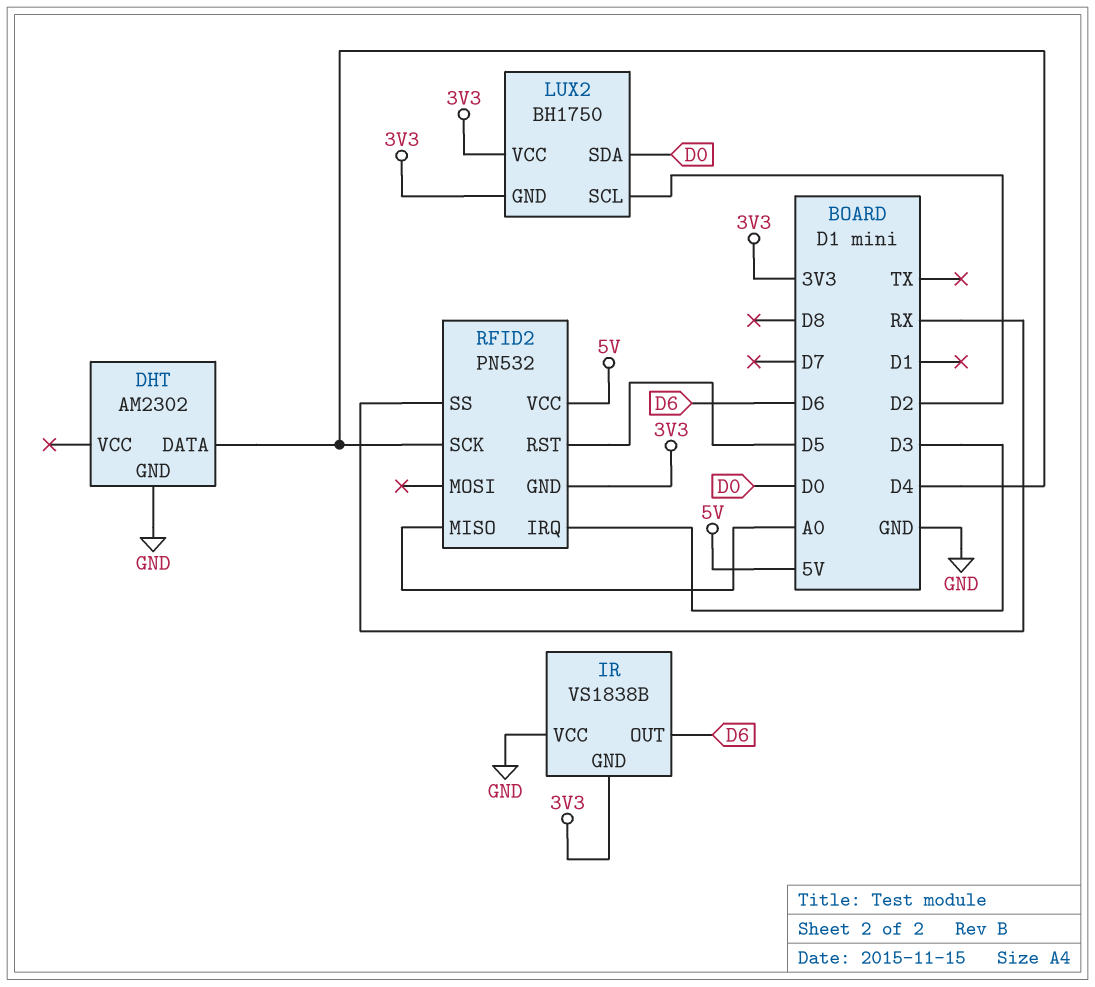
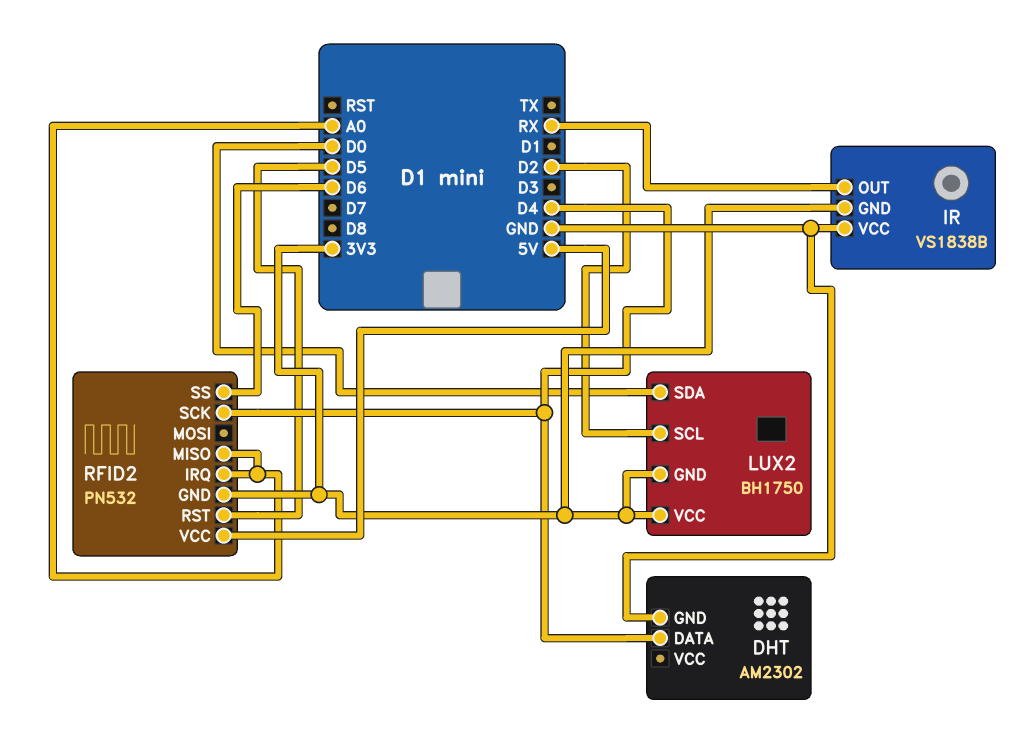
IR pin OUT: D6 -> RX
RFID2 pin IRQ: D3 -> A0
RFID2 pin SS: RX -> D6

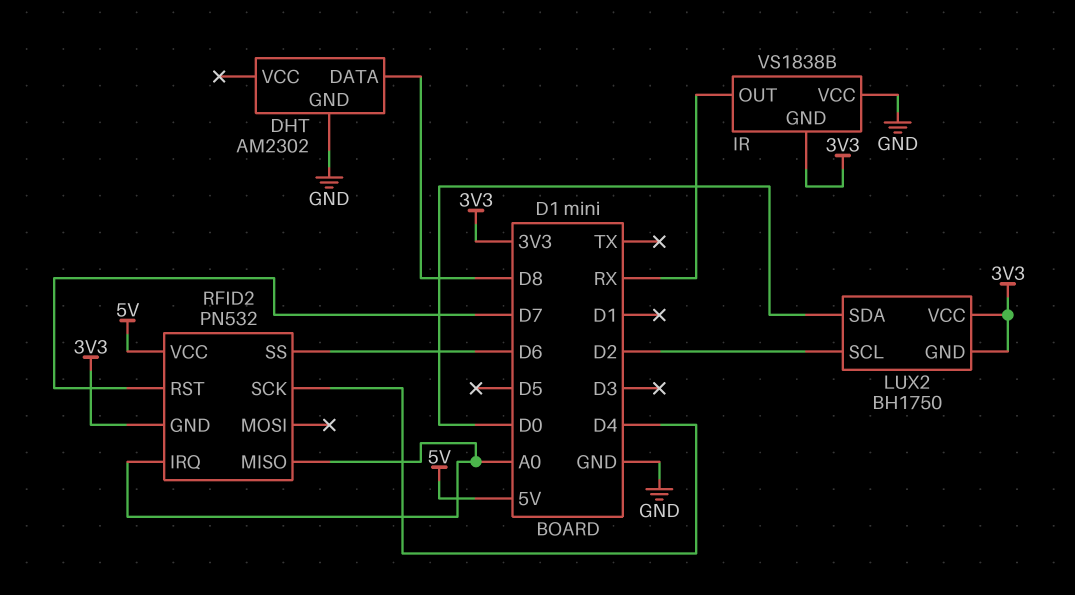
DHT pin DATA: D4 -> D8
RFID2 pin RST: D5 -> D7

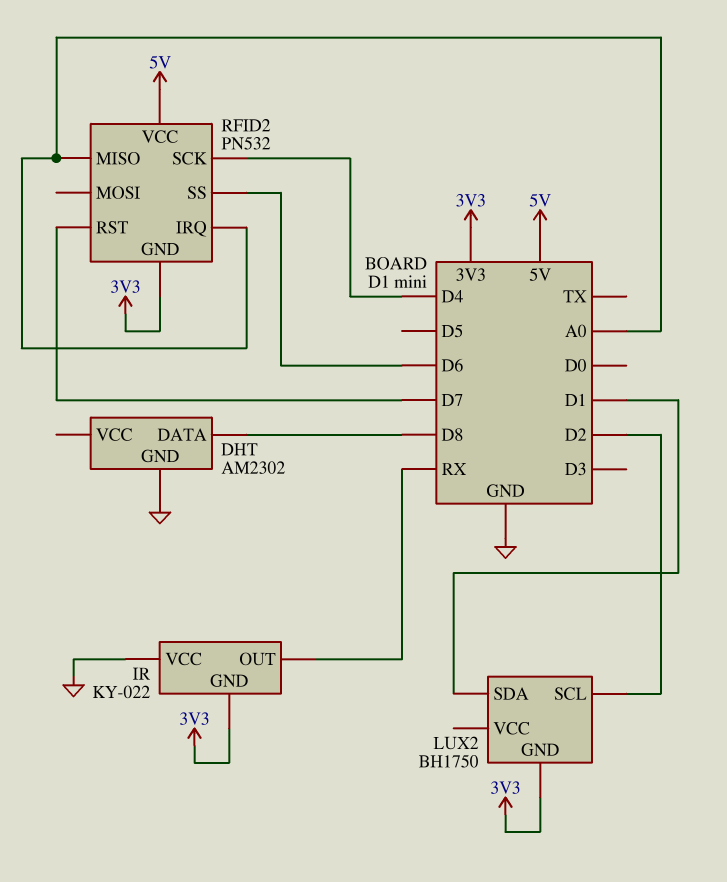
IR: VS1838B -> KY-022
LUX2 pin SDA: D0 -> D1
LUX2 pin VCC: 3V3 -> none

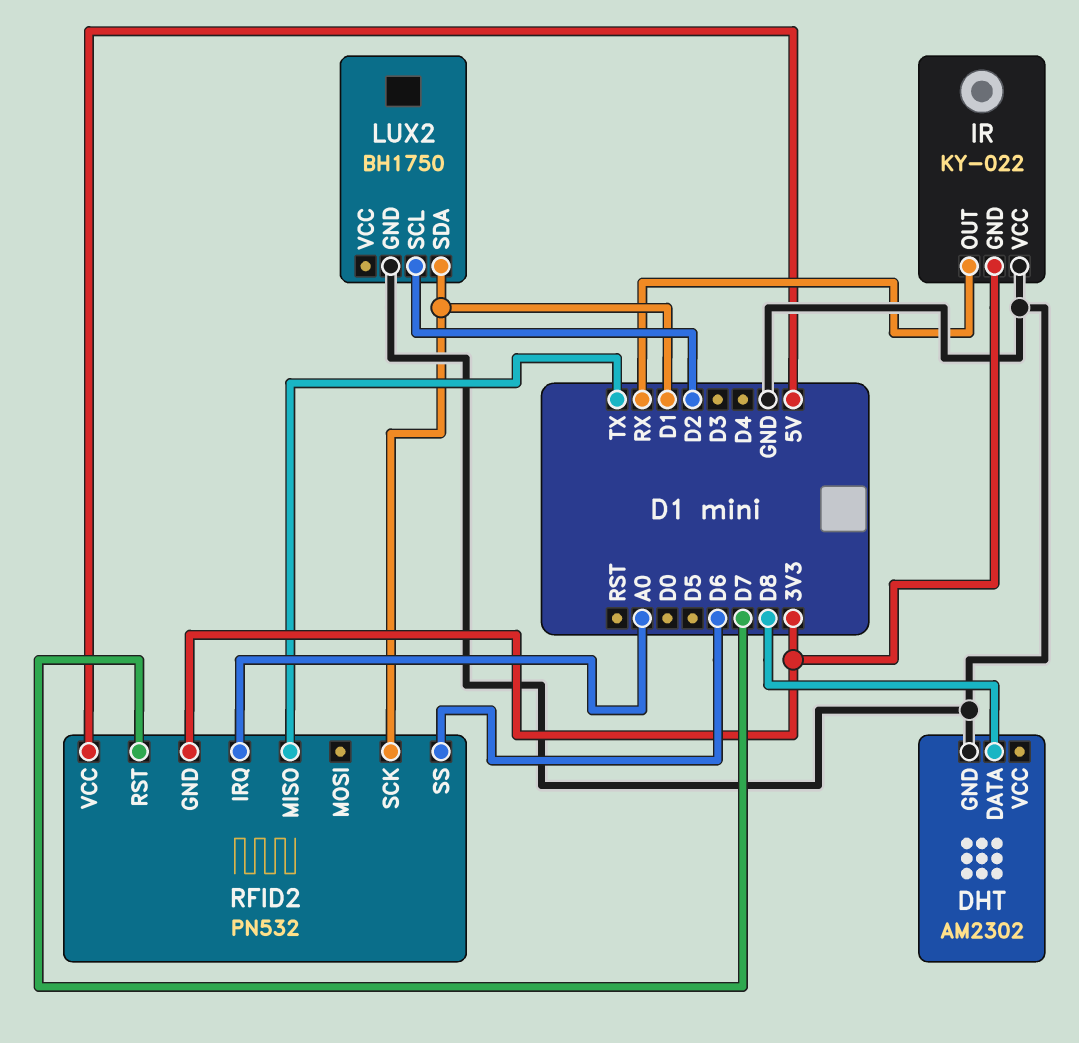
LUX2 pin GND: 3V3 -> GND
RFID2 pin MISO: A0 -> TX
RFID2 pin SCK: D4 -> D1

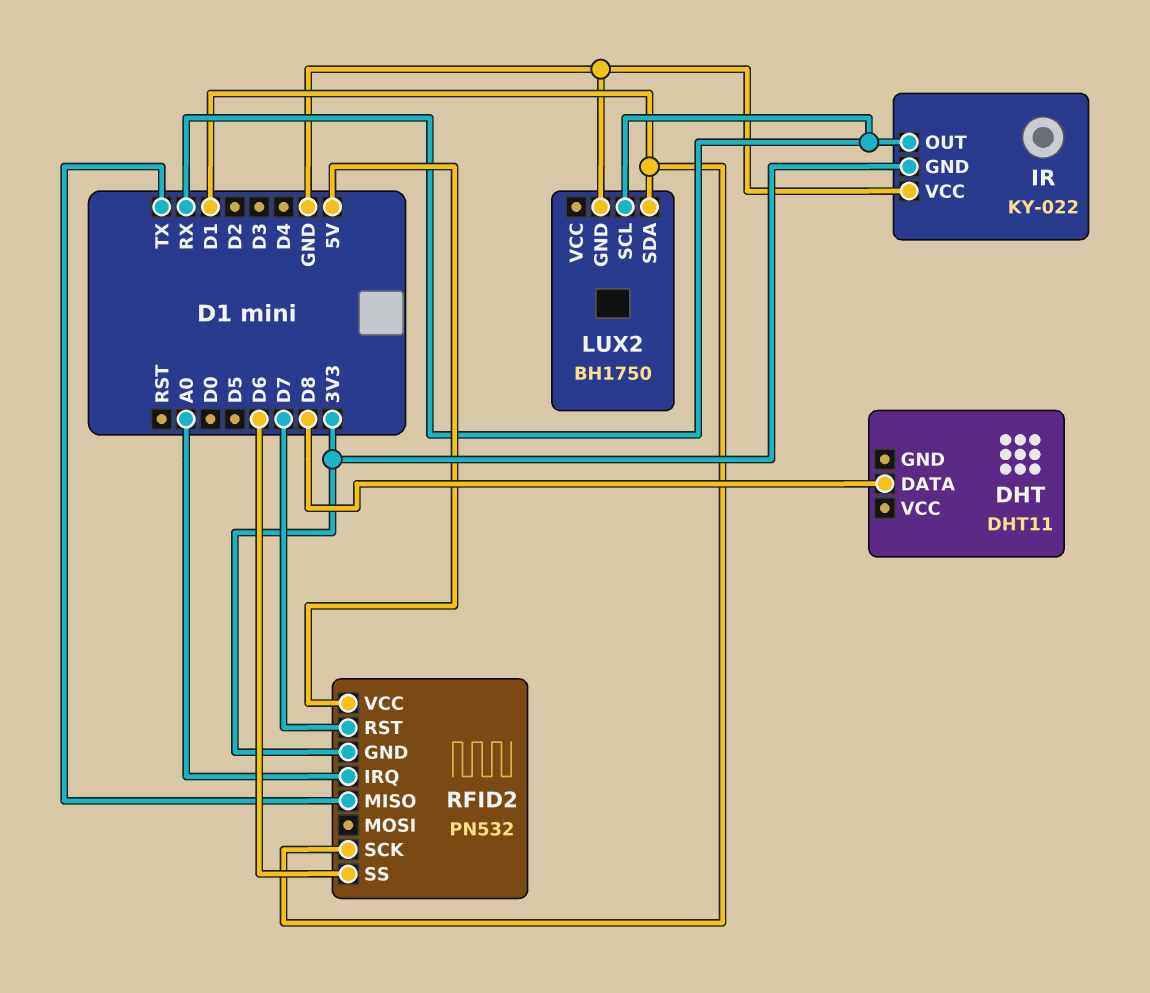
DHT: AM2302 -> DHT11
DHT pin GND: GND -> none
LUX2 pin SCL: D2 -> RX

